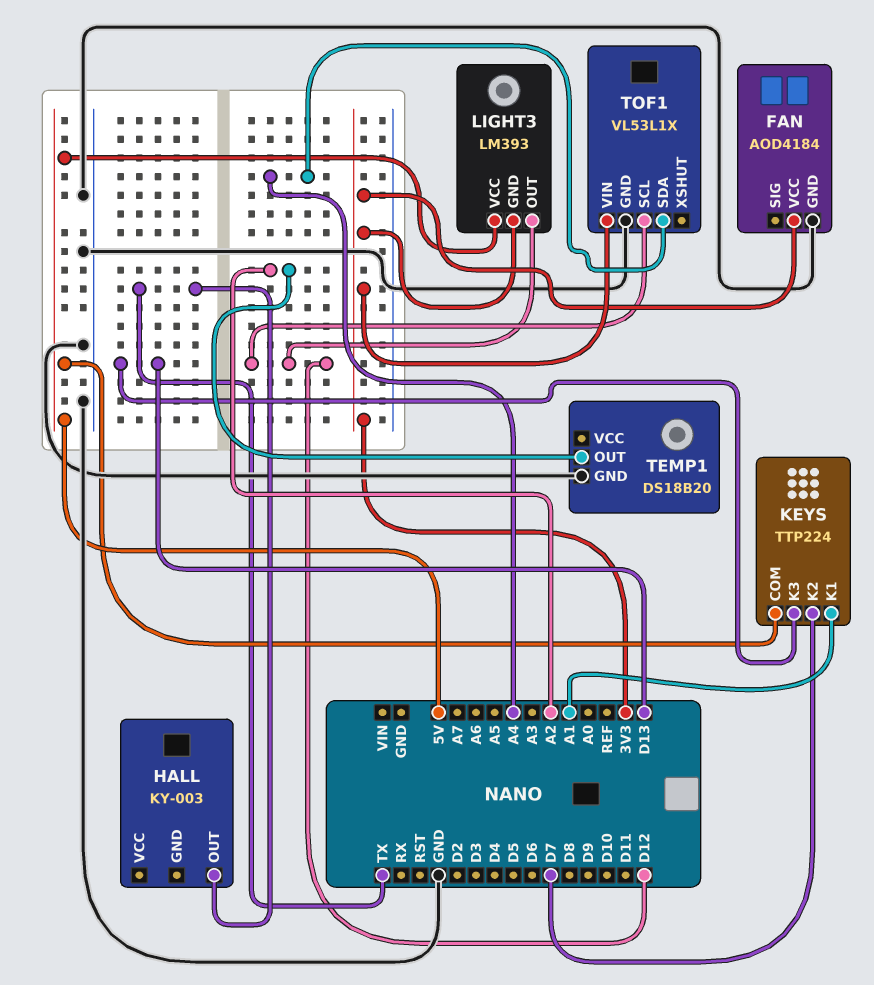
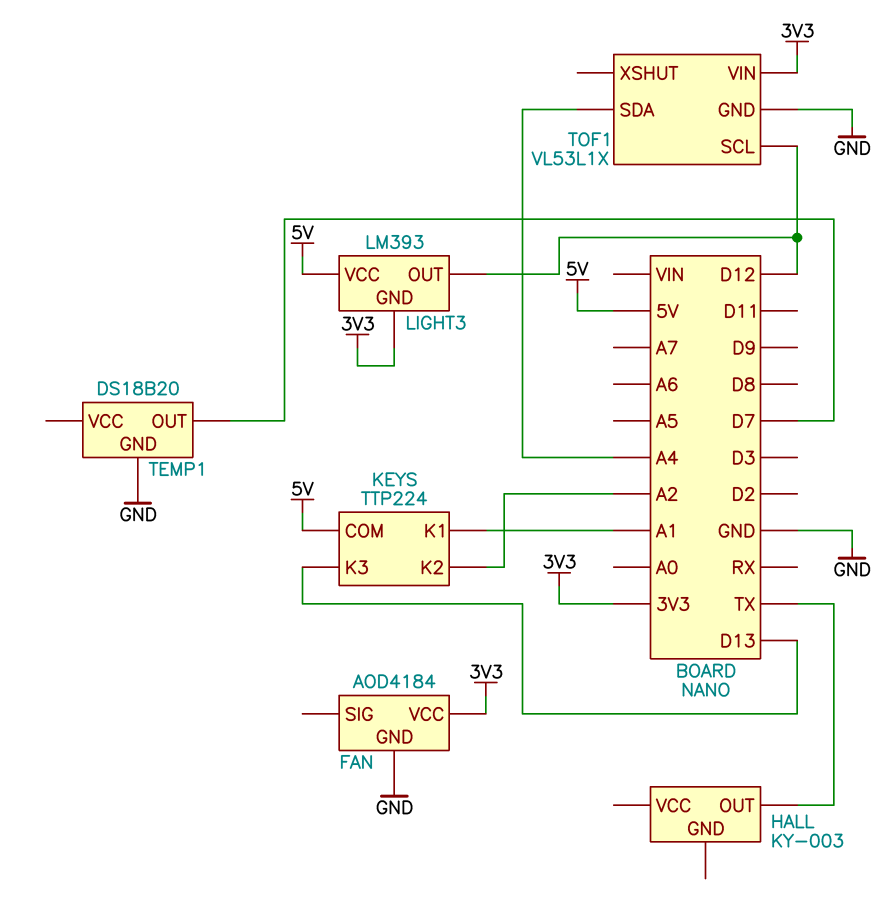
KEYS pin K2: D7 -> A2
TEMP1 pin OUT: A2 -> D7

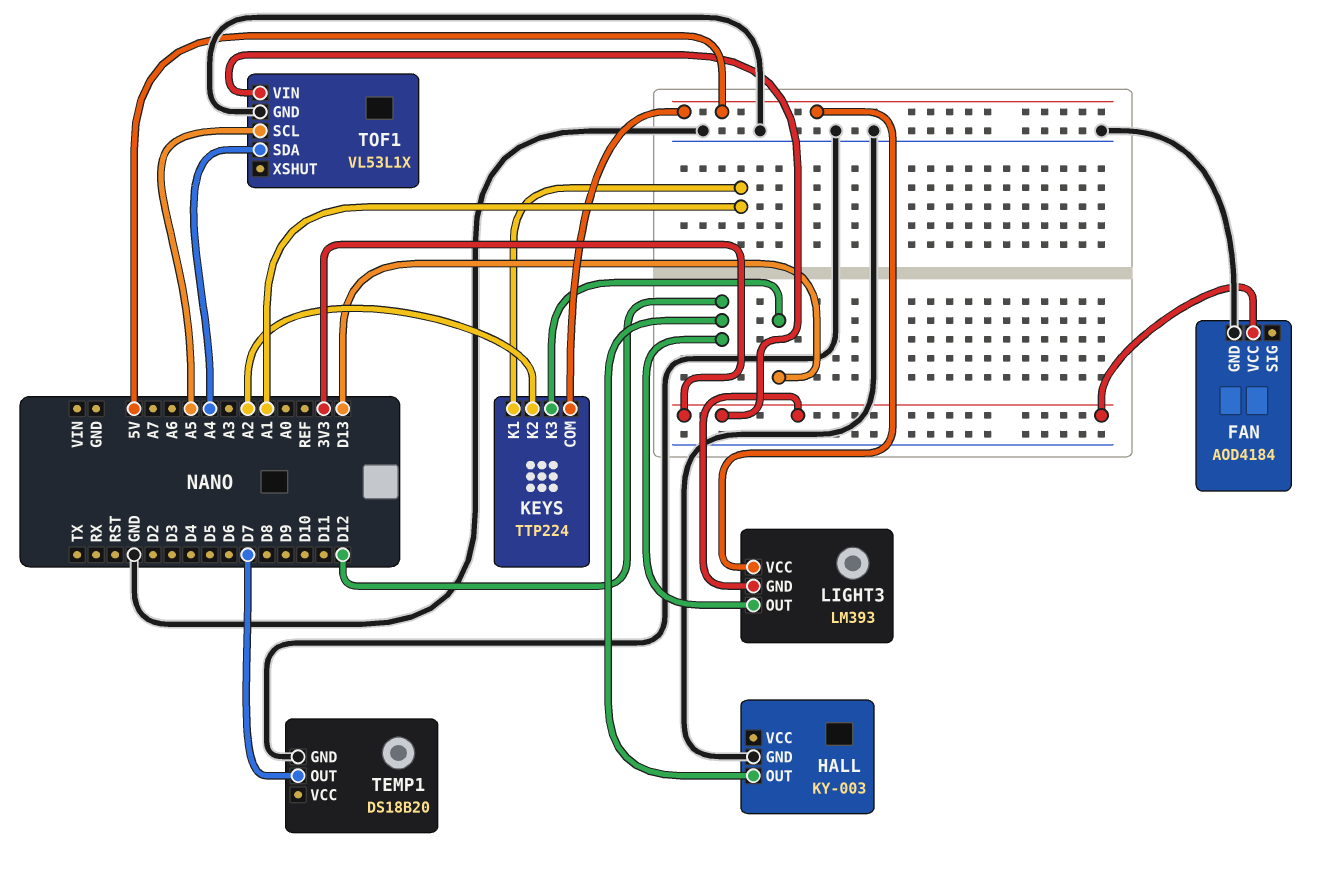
HALL pin GND: none -> GND
HALL pin OUT: TX -> D12
TOF1 pin SCL: D12 -> A5

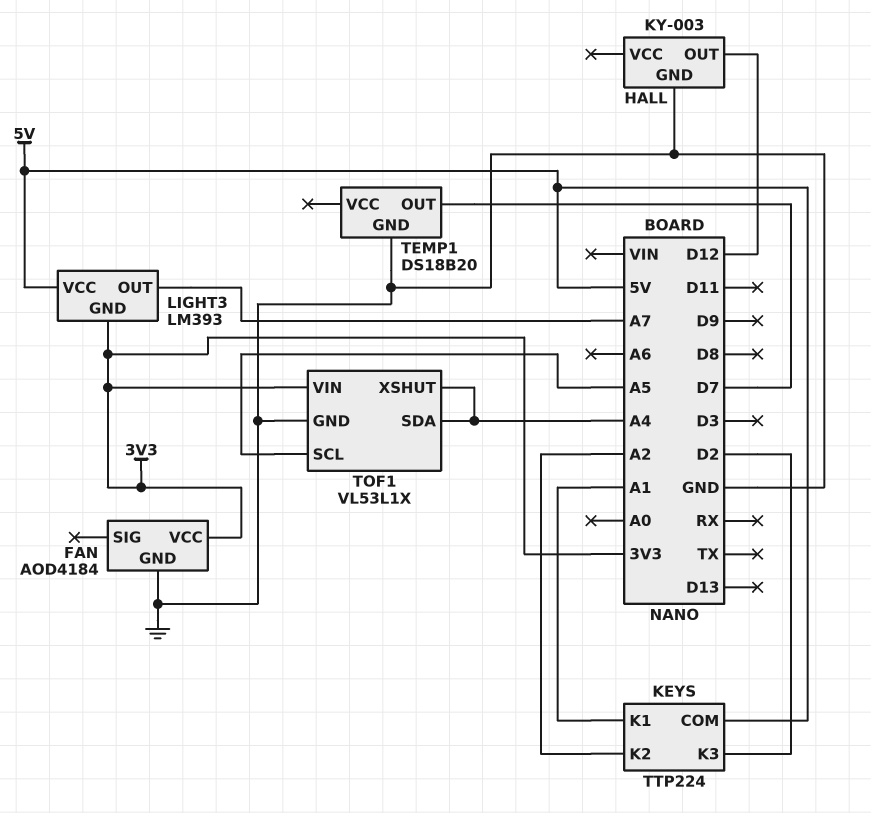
KEYS pin K3: D13 -> D2
LIGHT3 pin OUT: D12 -> A7
TOF1 pin XSHUT: none -> A4

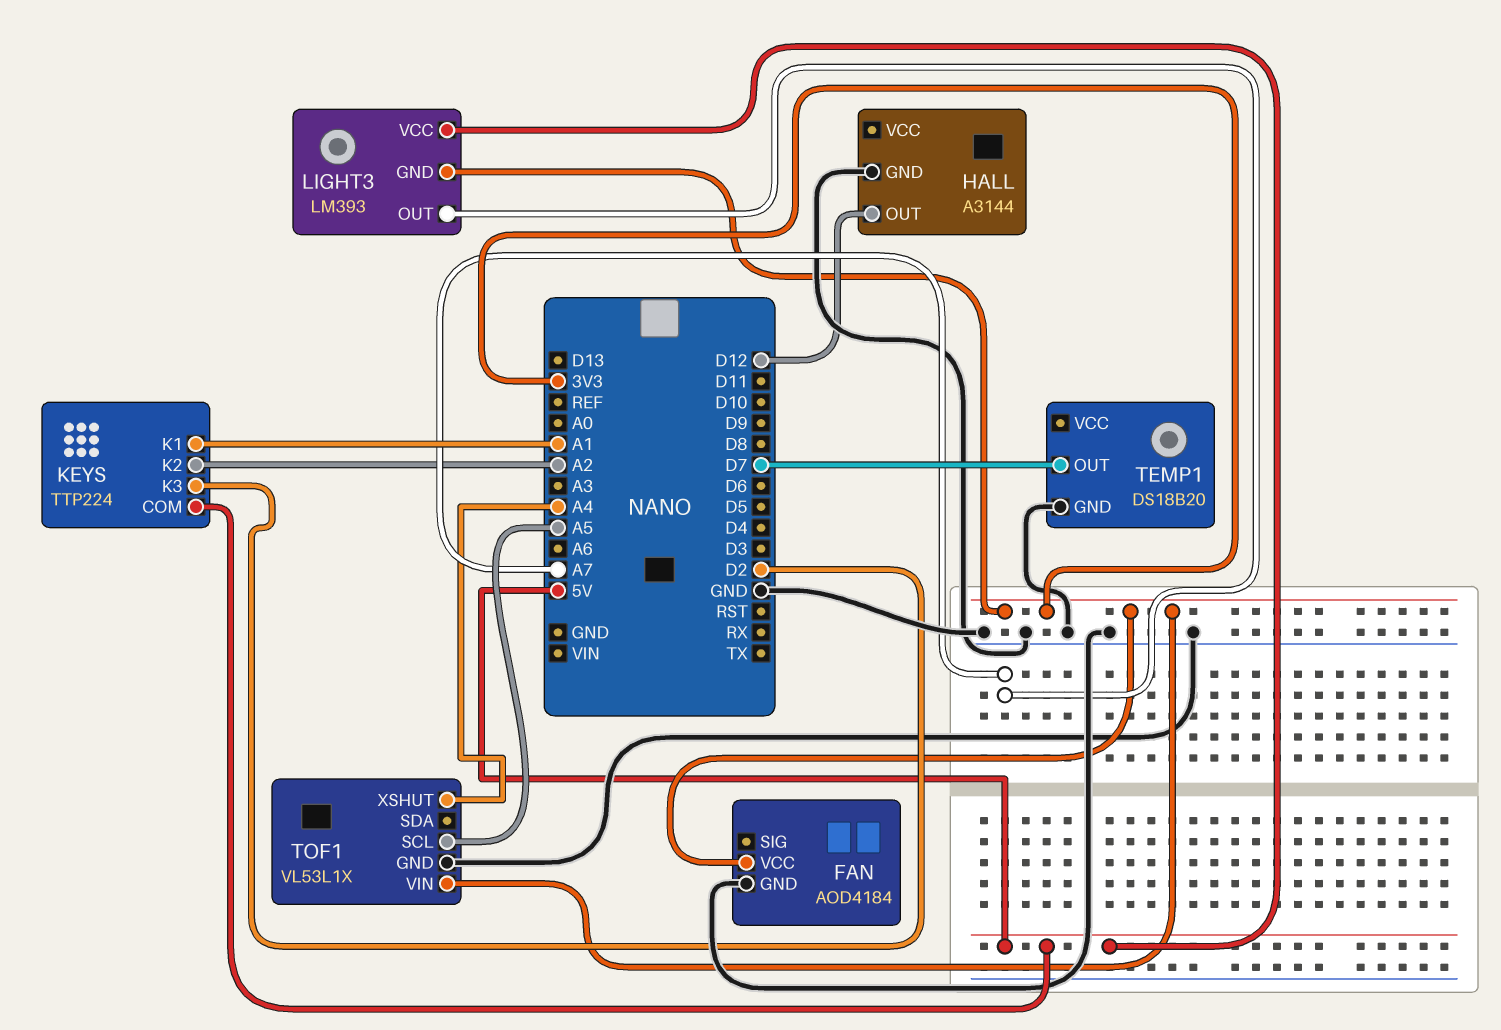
HALL: KY-003 -> A3144
TOF1 pin SDA: A4 -> none

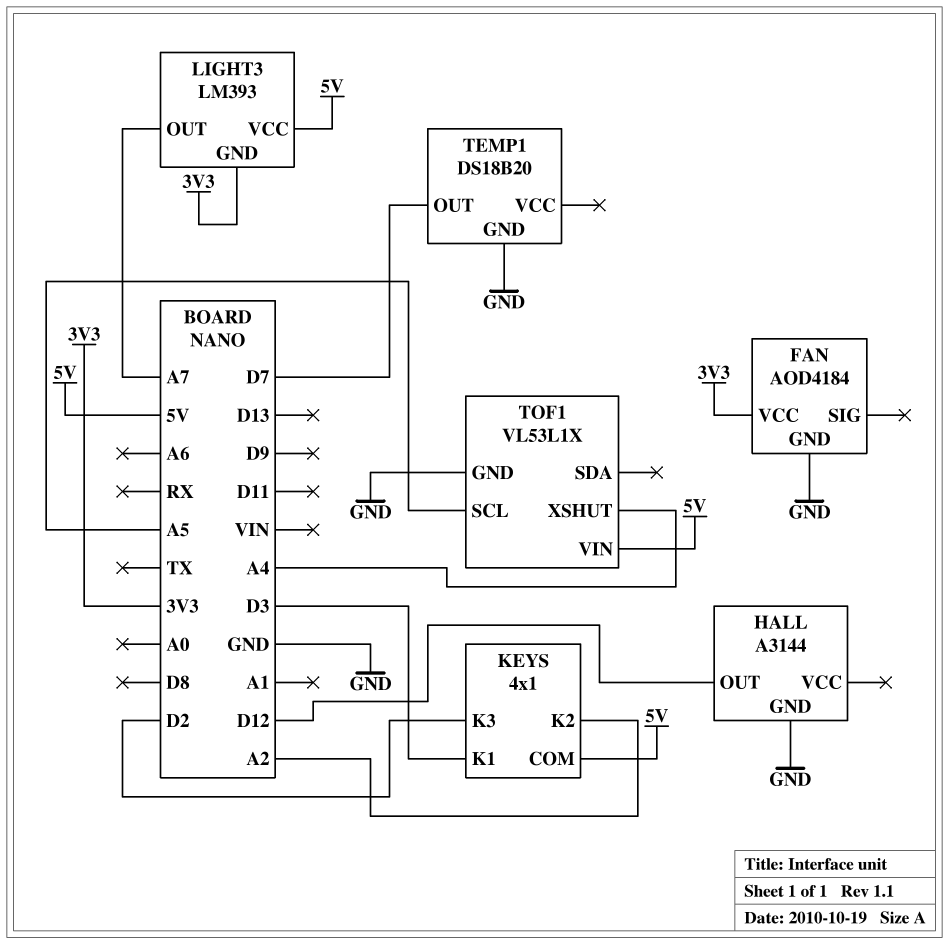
KEYS: TTP224 -> 4x1
KEYS pin K1: A1 -> D3
TOF1 pin VIN: 3V3 -> 5V

